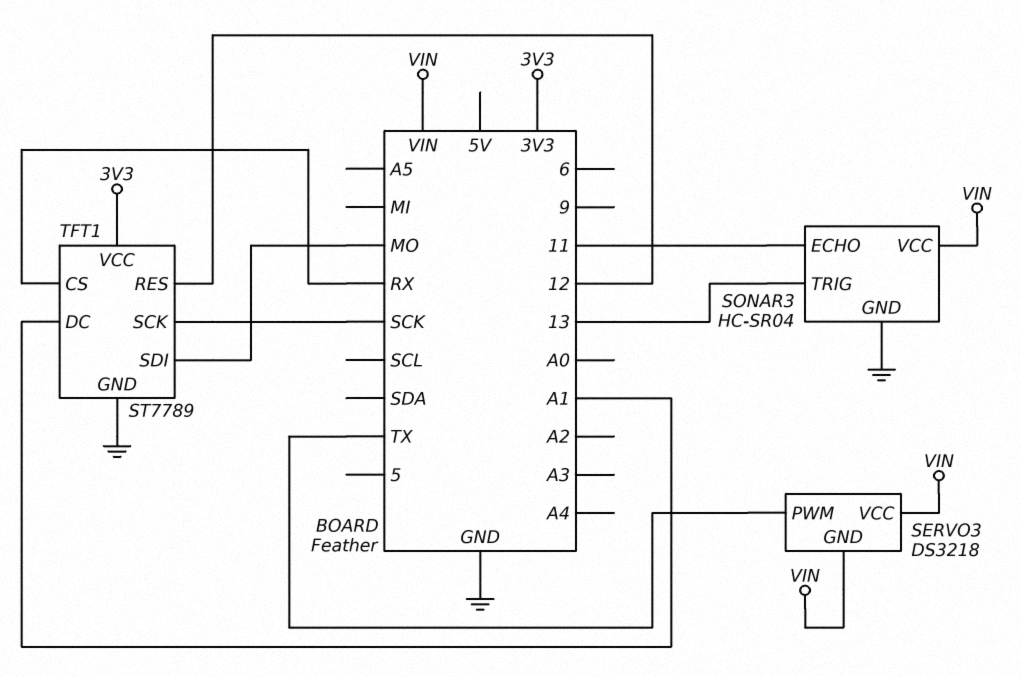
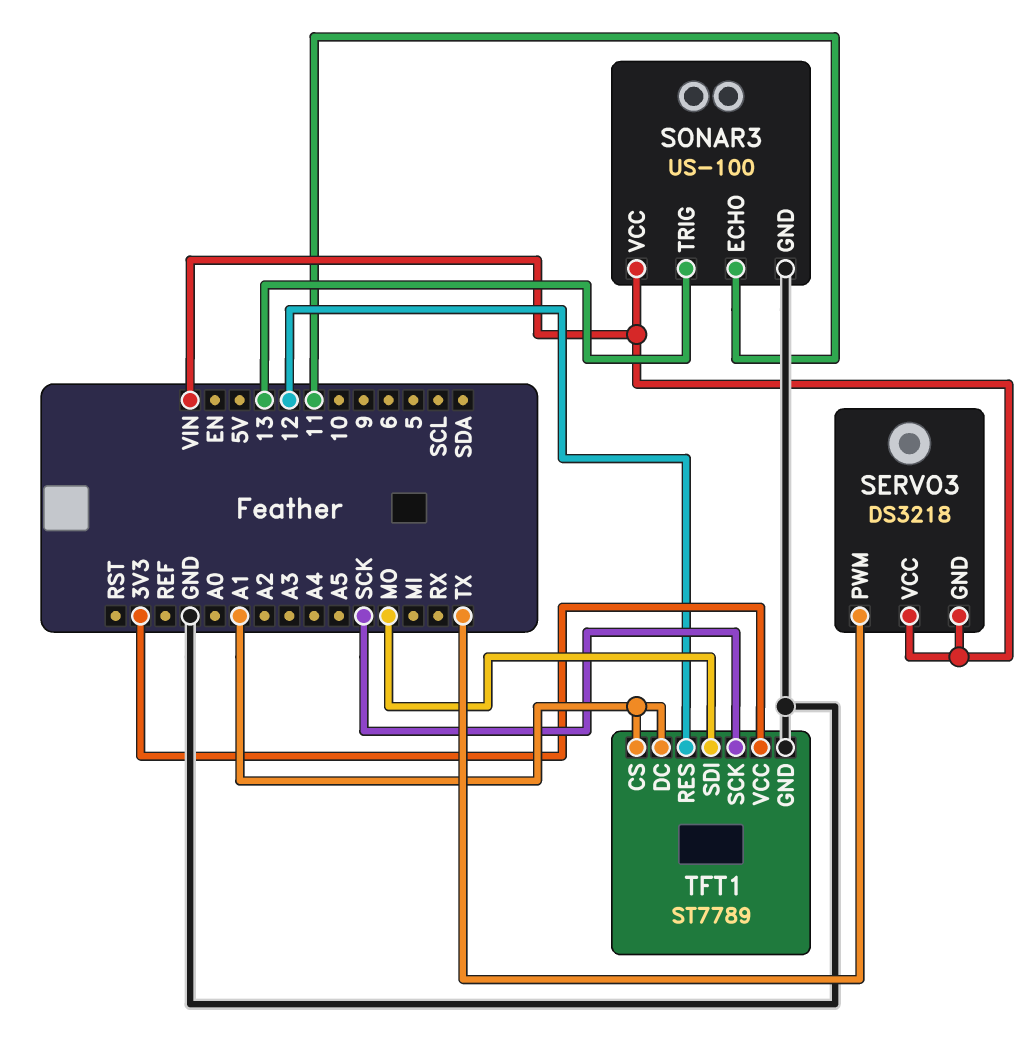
SONAR3: HC-SR04 -> US-100
TFT1 pin CS: RX -> A1

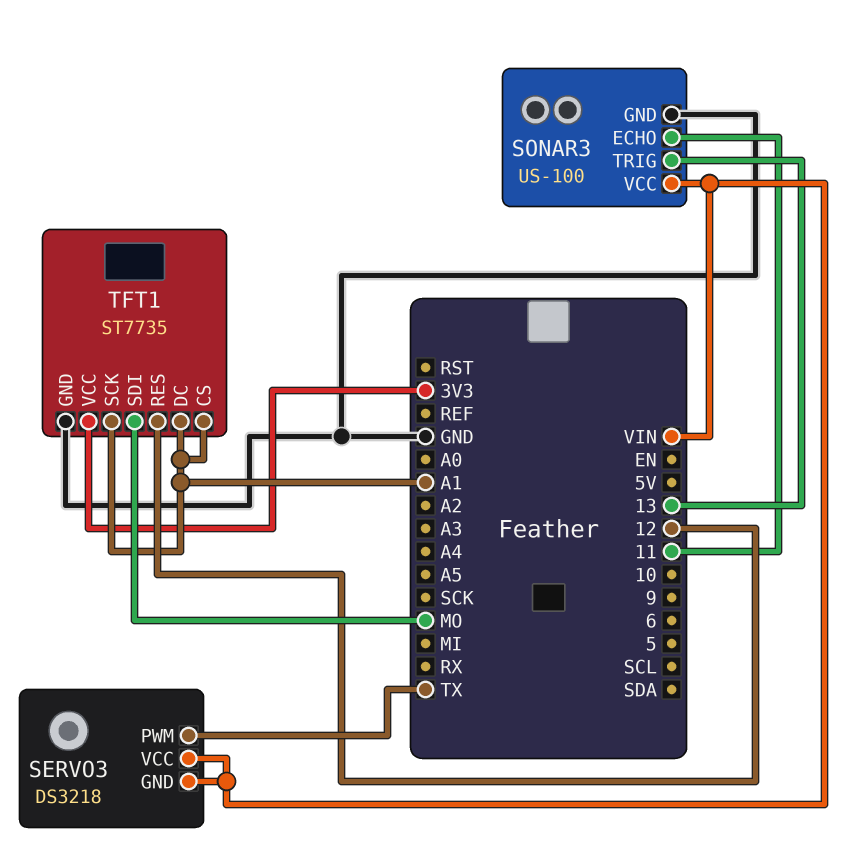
TFT1: ST7789 -> ST7735
TFT1 pin SCK: SCK -> A1

